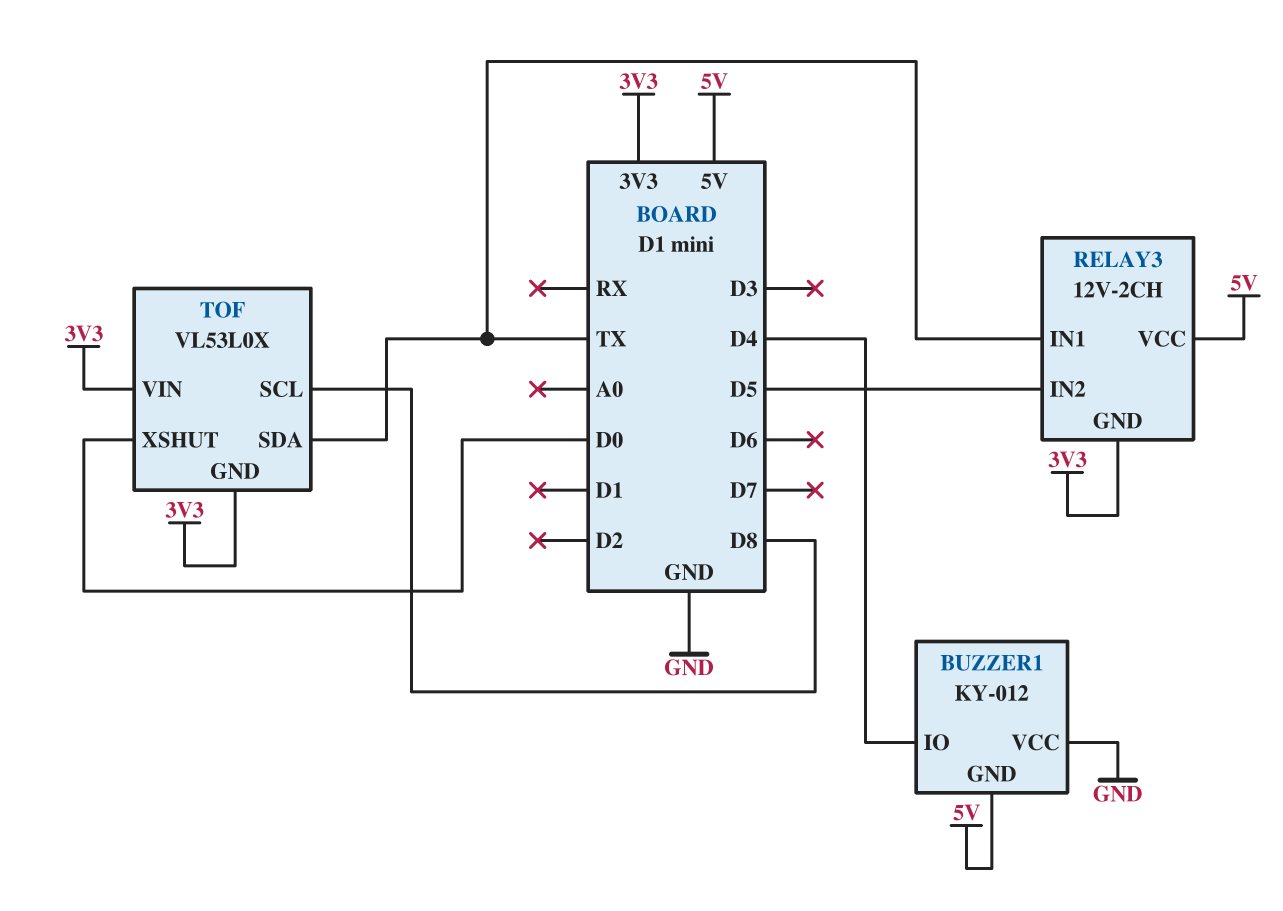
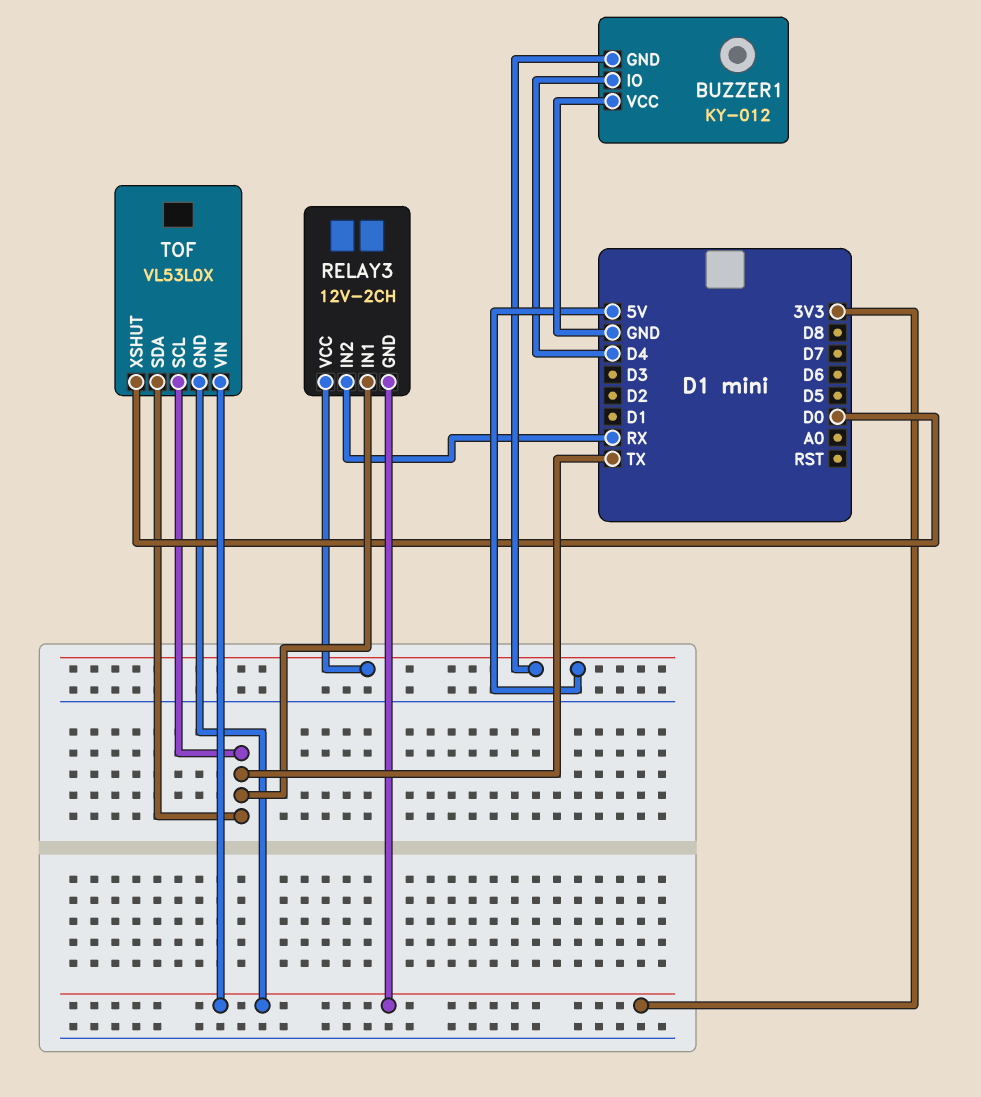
RELAY3 pin IN2: D5 -> RX
TOF pin SCL: D8 -> TX

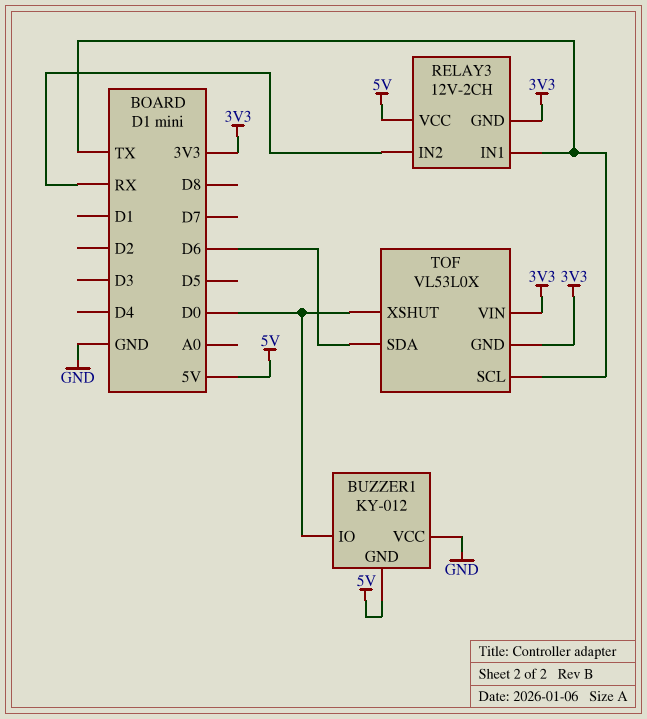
BUZZER1 pin IO: D4 -> D0
TOF pin SDA: TX -> D6

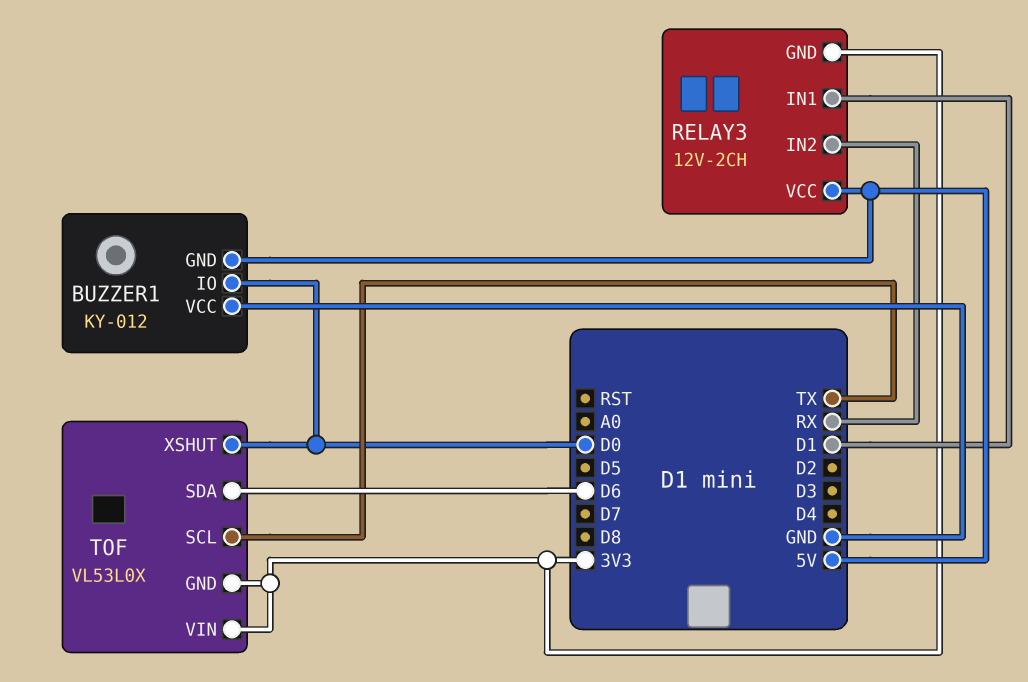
RELAY3 pin IN1: TX -> D1

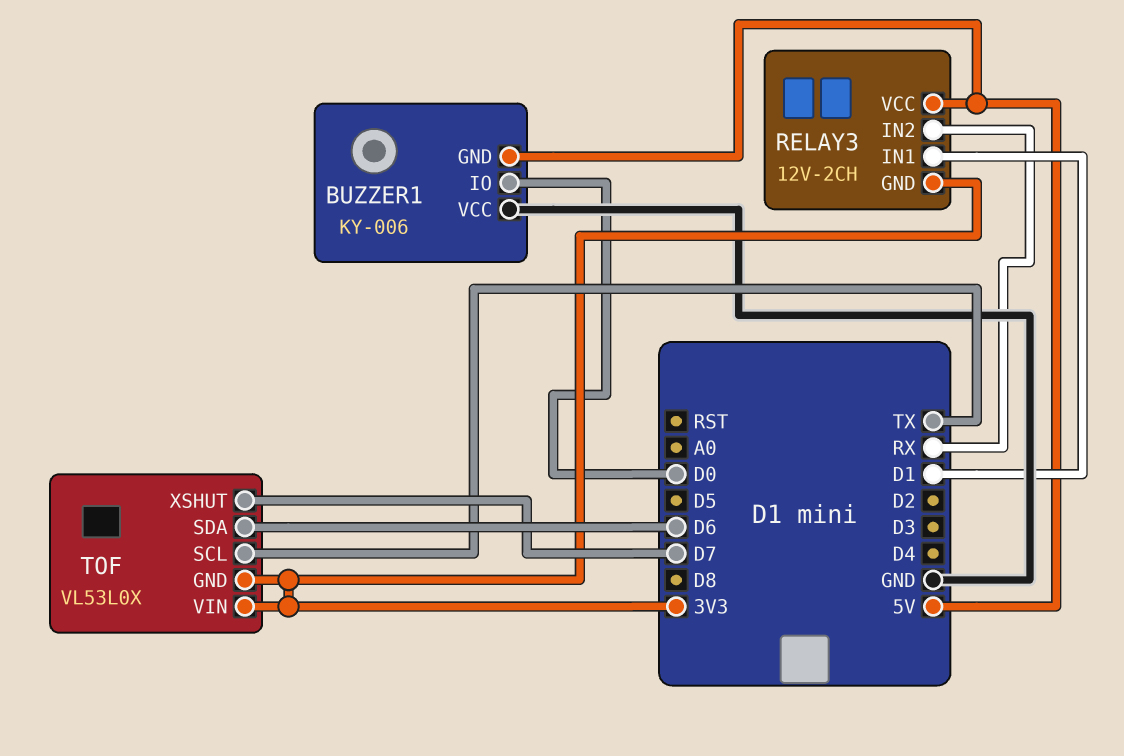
BUZZER1: KY-012 -> KY-006
TOF pin XSHUT: D0 -> D7

